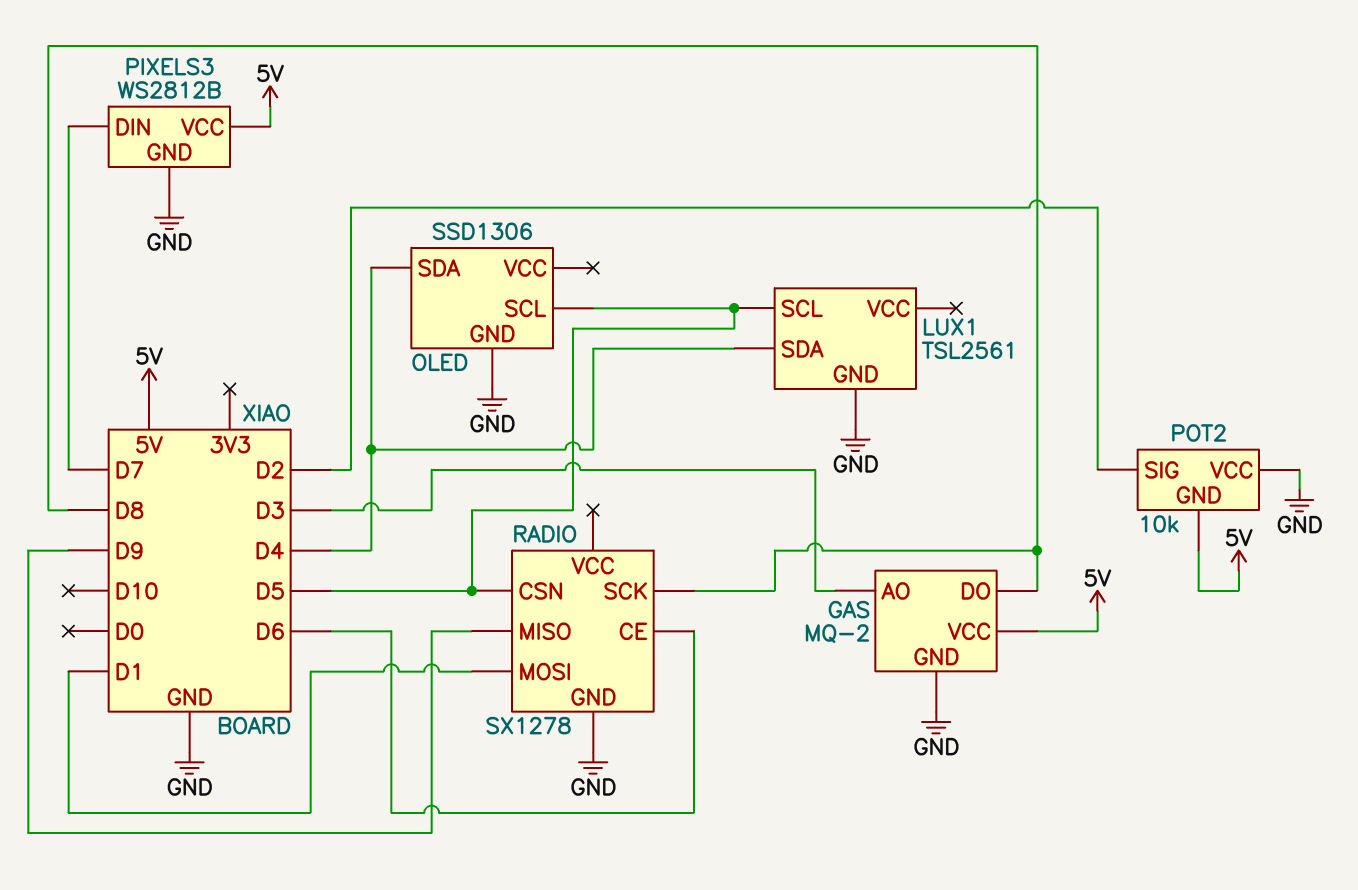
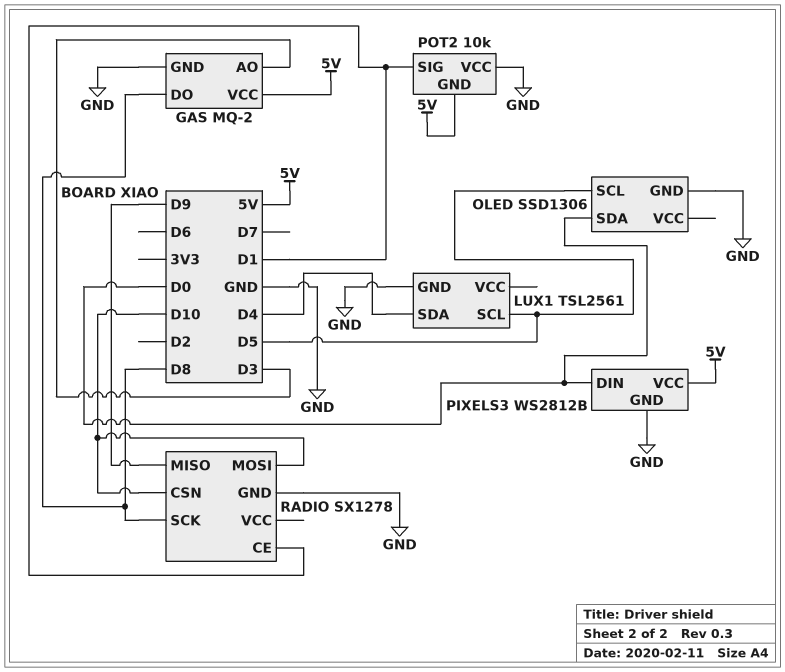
OLED pin SDA: D4 -> D0
PIXELS3 pin DIN: D7 -> D0
POT2 pin SIG: D2 -> D1
RADIO pin CE: D6 -> D1
RADIO pin CSN: D5 -> D10
RADIO pin MOSI: D1 -> D10

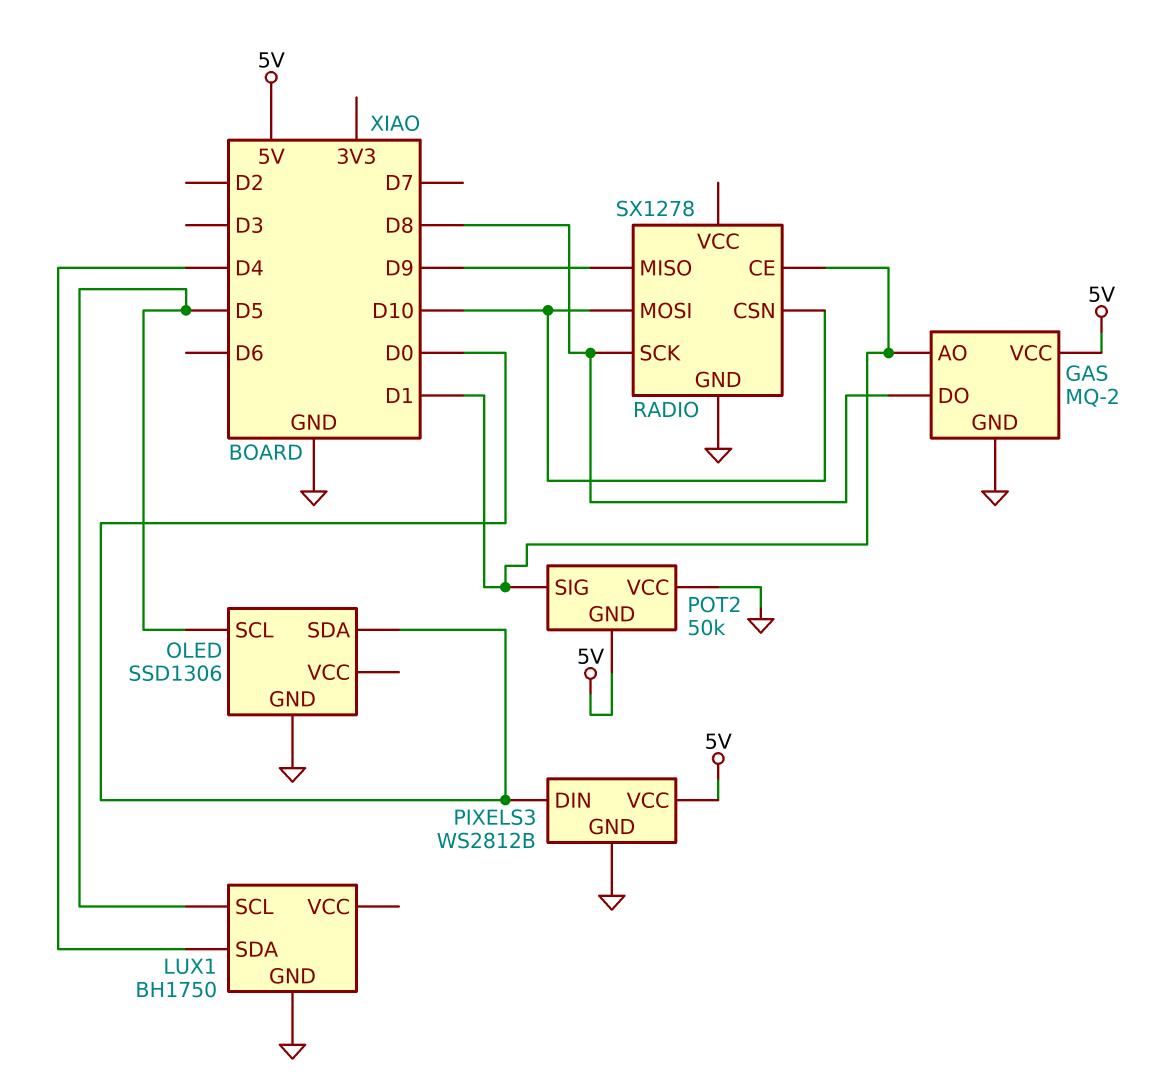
GAS pin AO: D3 -> D1
LUX1: TSL2561 -> BH1750
POT2: 10k -> 50k

